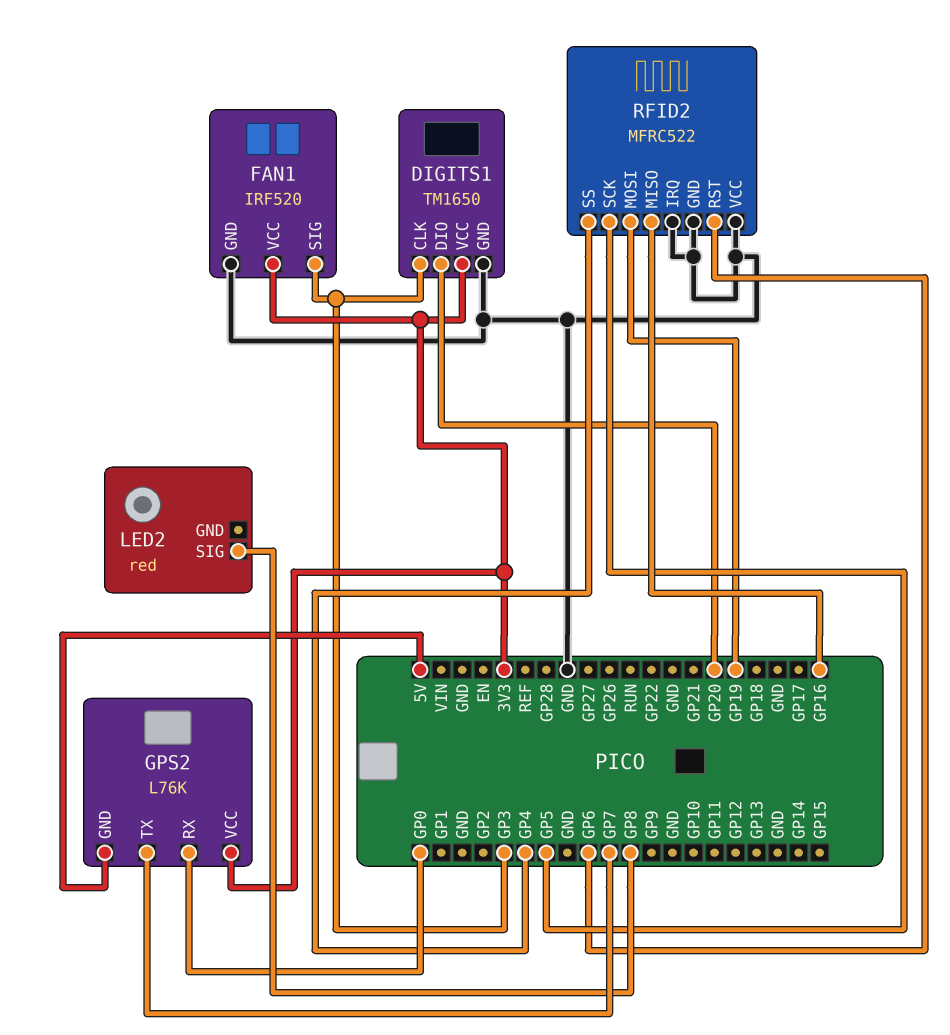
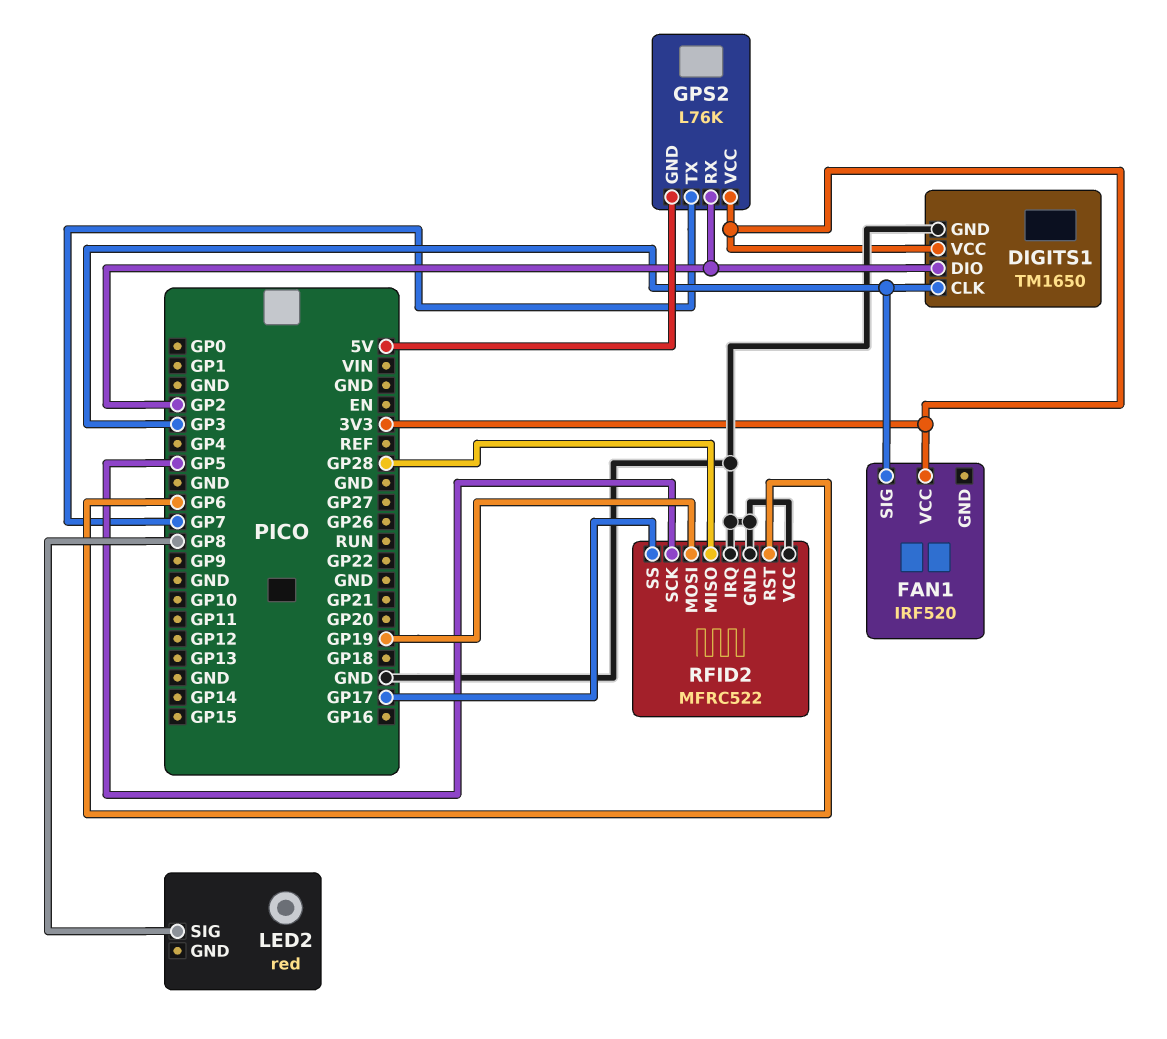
DIGITS1 pin DIO: GP20 -> GP2
FAN1 pin GND: GND -> none
GPS2 pin RX: GP0 -> GP2
RFID2 pin MISO: GP16 -> GP28
RFID2 pin SS: GP4 -> GP17

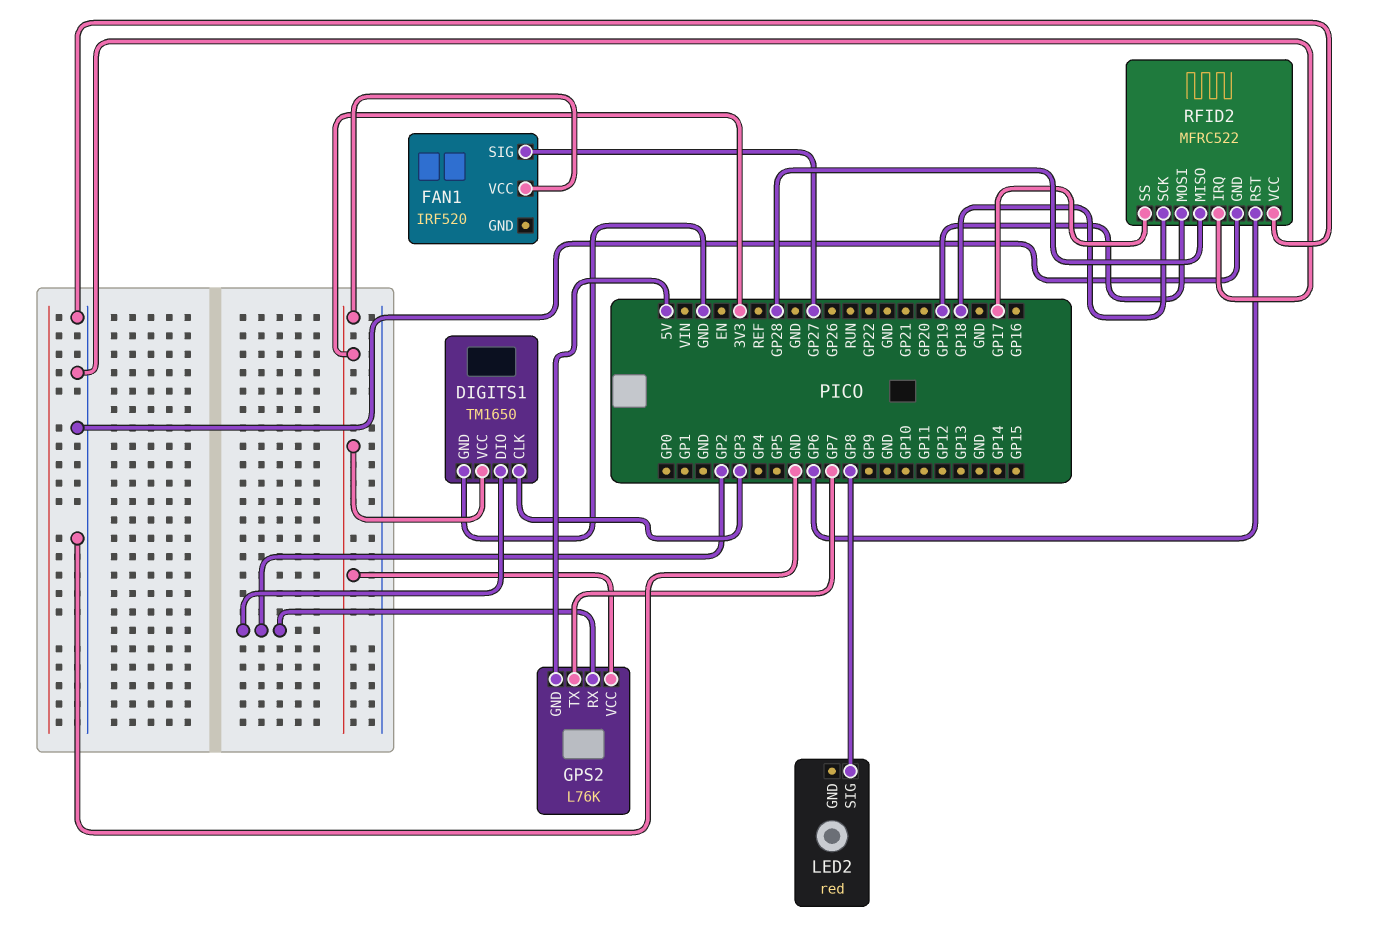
FAN1 pin SIG: GP3 -> GP27
RFID2 pin SCK: GP5 -> GP18

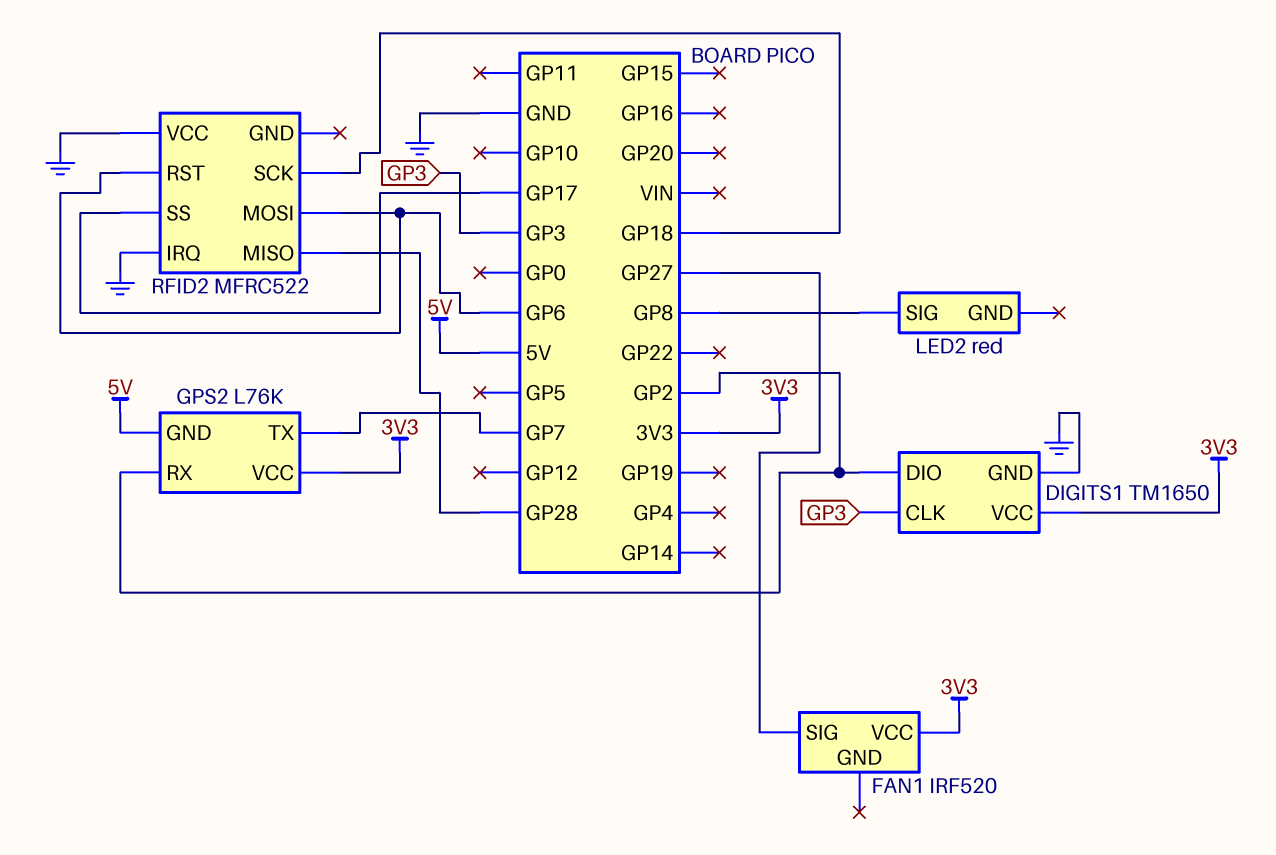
RFID2 pin GND: GND -> none
RFID2 pin MOSI: GP19 -> GP6

